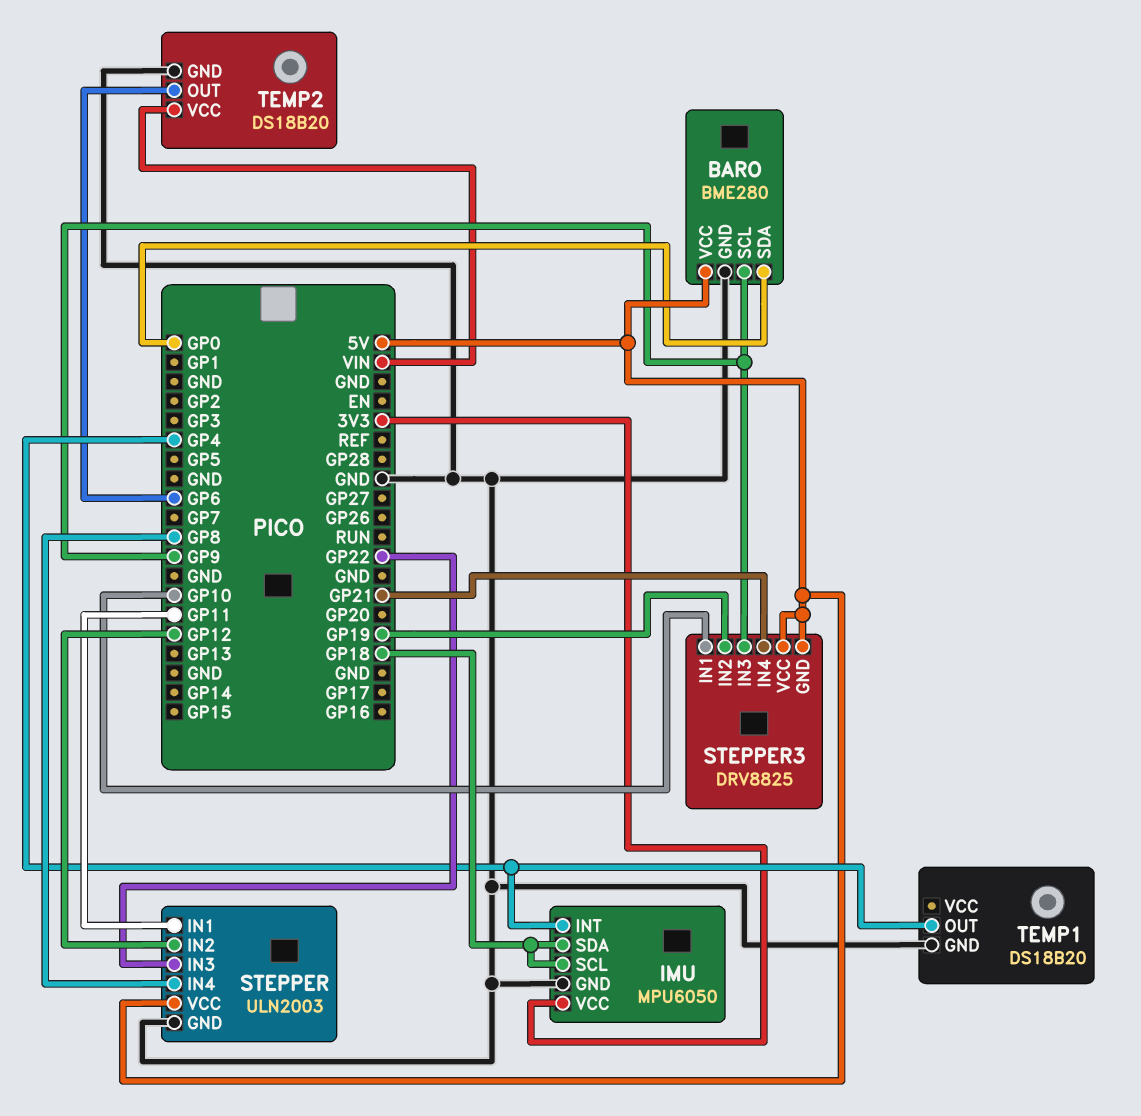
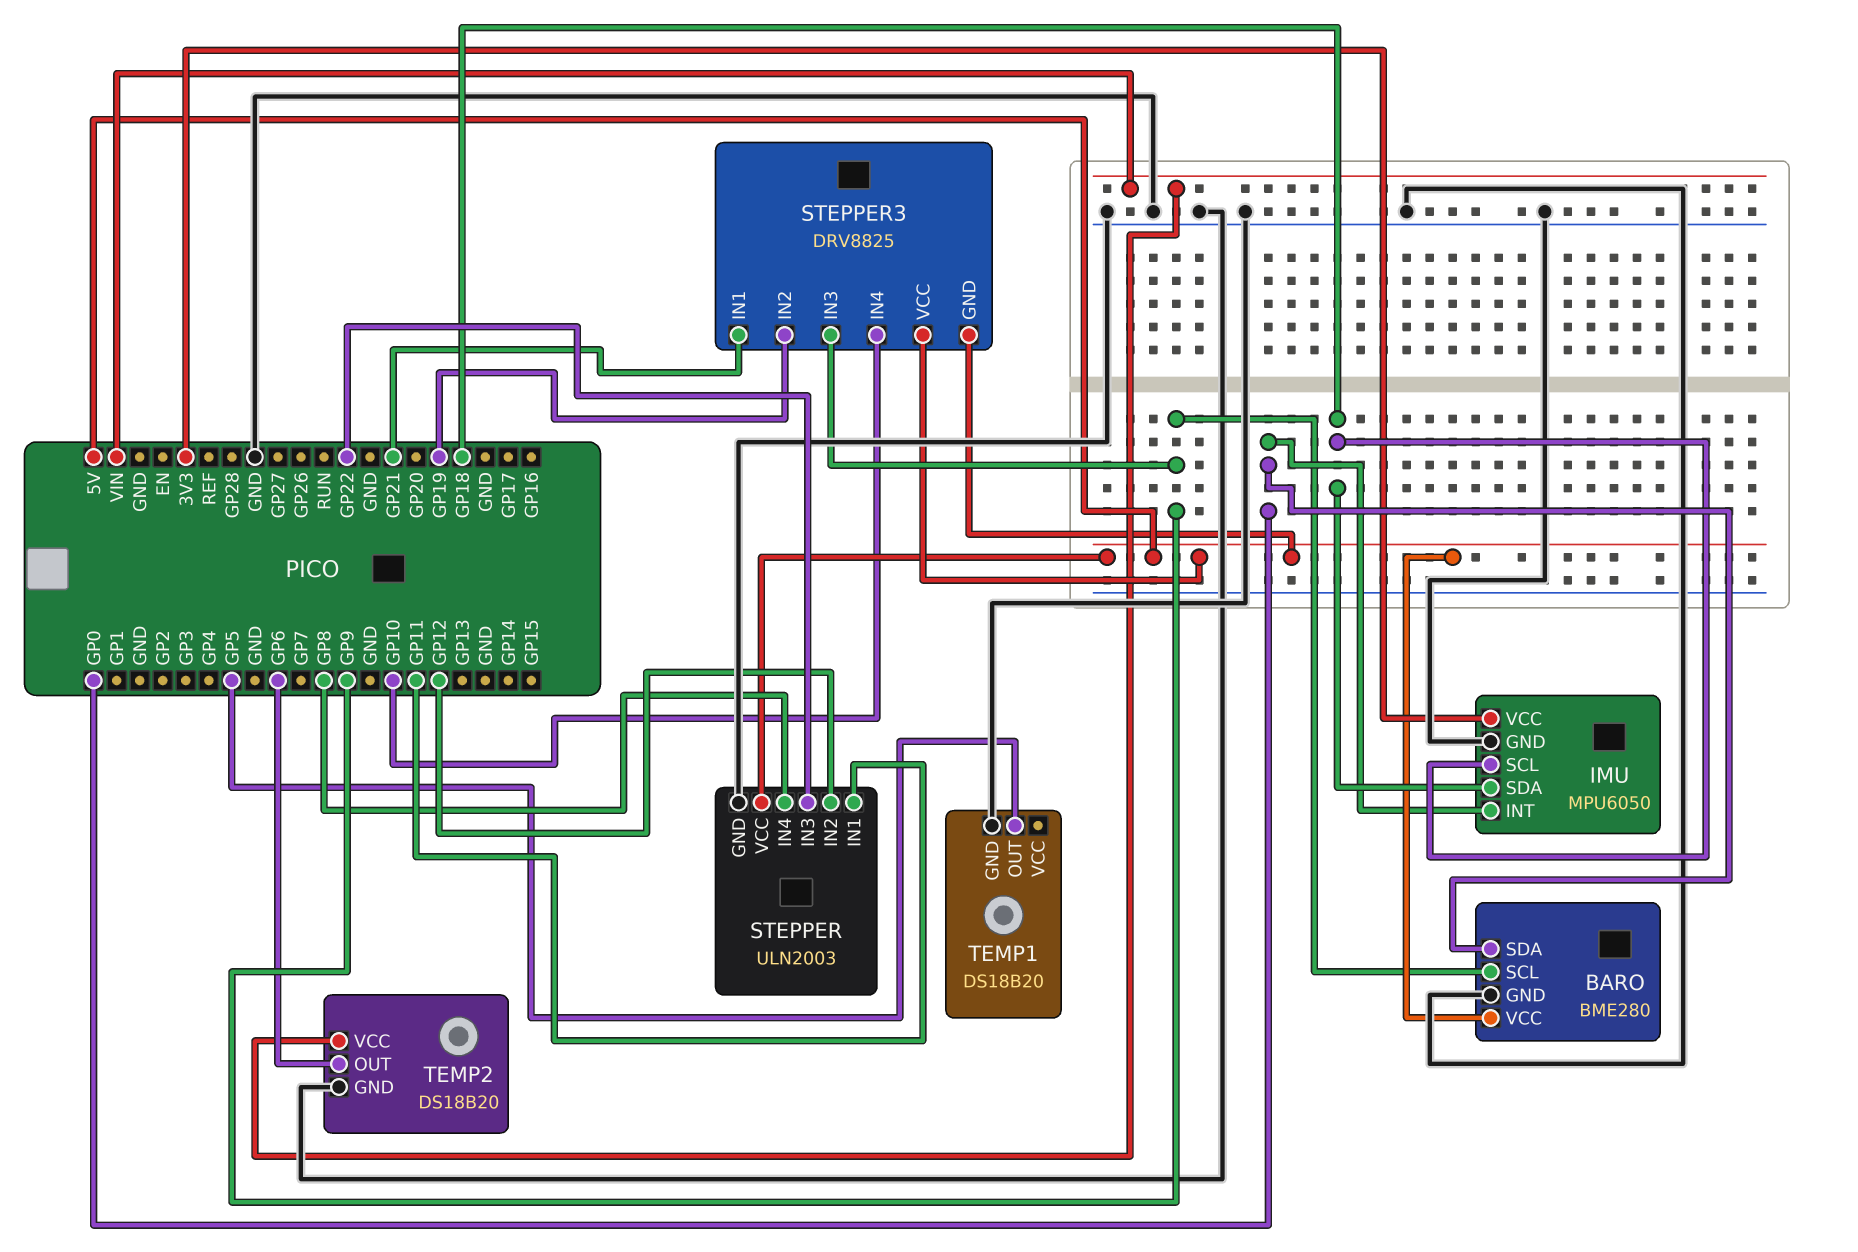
IMU pin INT: GP4 -> GP0
STEPPER3 pin IN1: GP10 -> GP21
STEPPER3 pin IN4: GP21 -> GP10
TEMP1 pin OUT: GP4 -> GP5

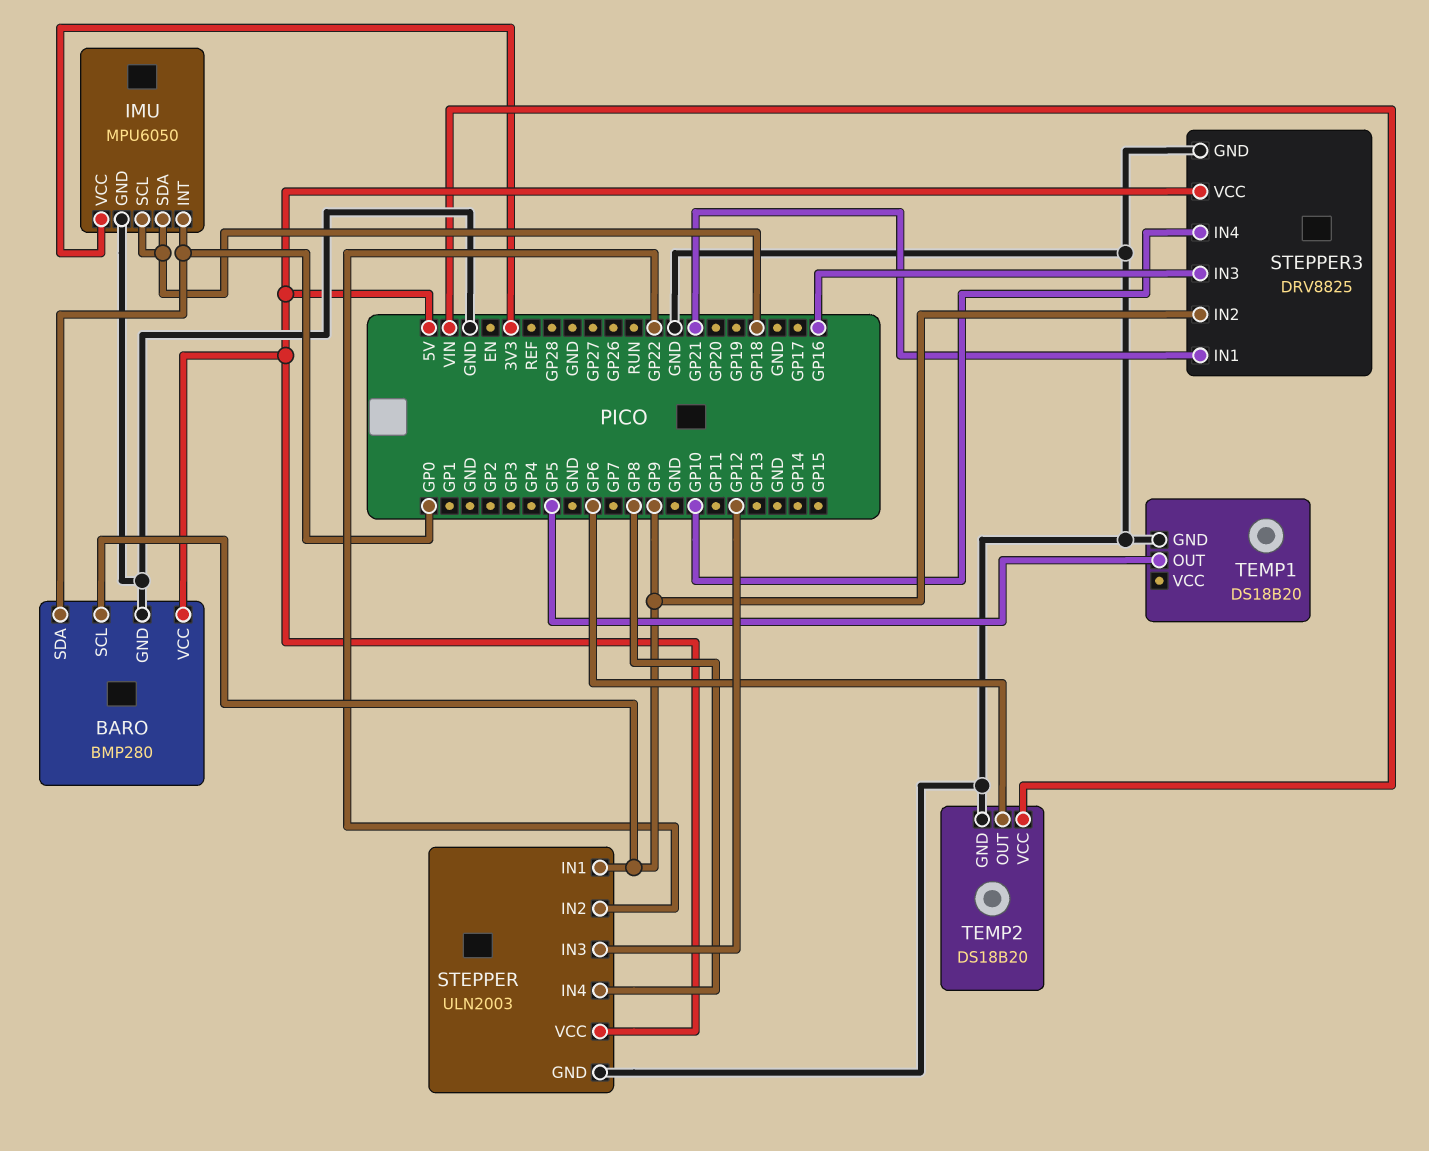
BARO: BME280 -> BMP280
STEPPER pin IN1: GP11 -> GP9
STEPPER pin IN2: GP12 -> GP22
STEPPER pin IN3: GP22 -> GP12
STEPPER3 pin GND: 5V -> GND
STEPPER3 pin IN2: GP19 -> GP9
STEPPER3 pin IN3: GP9 -> GP16

